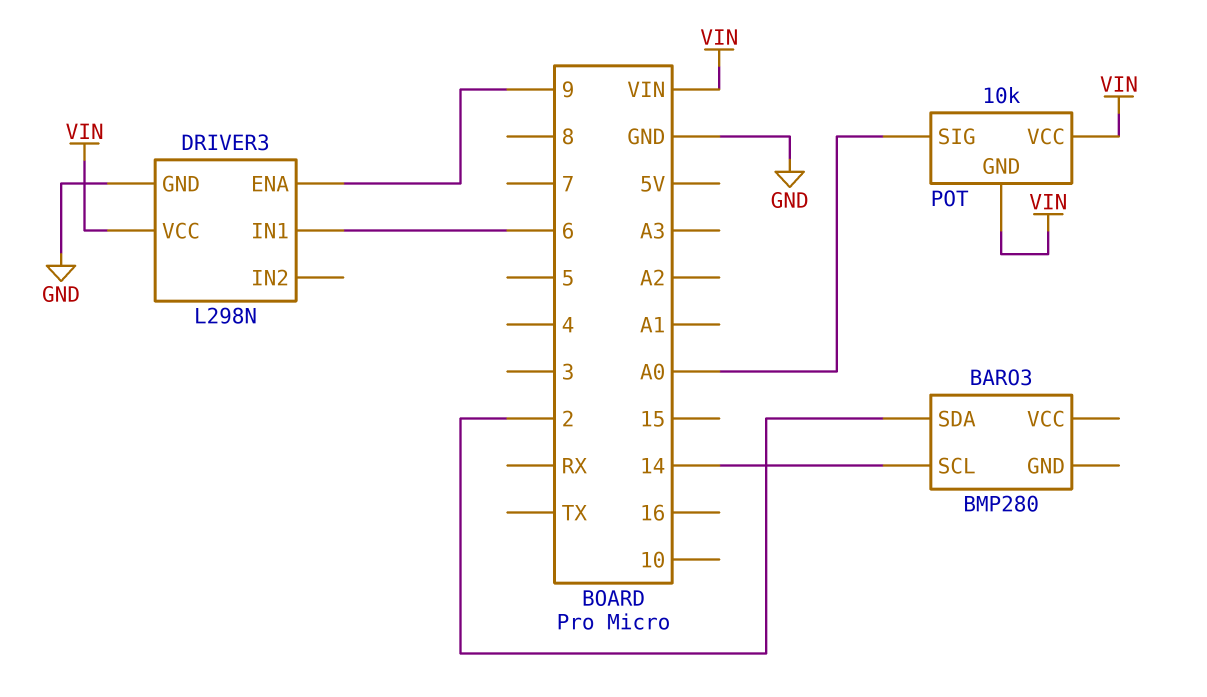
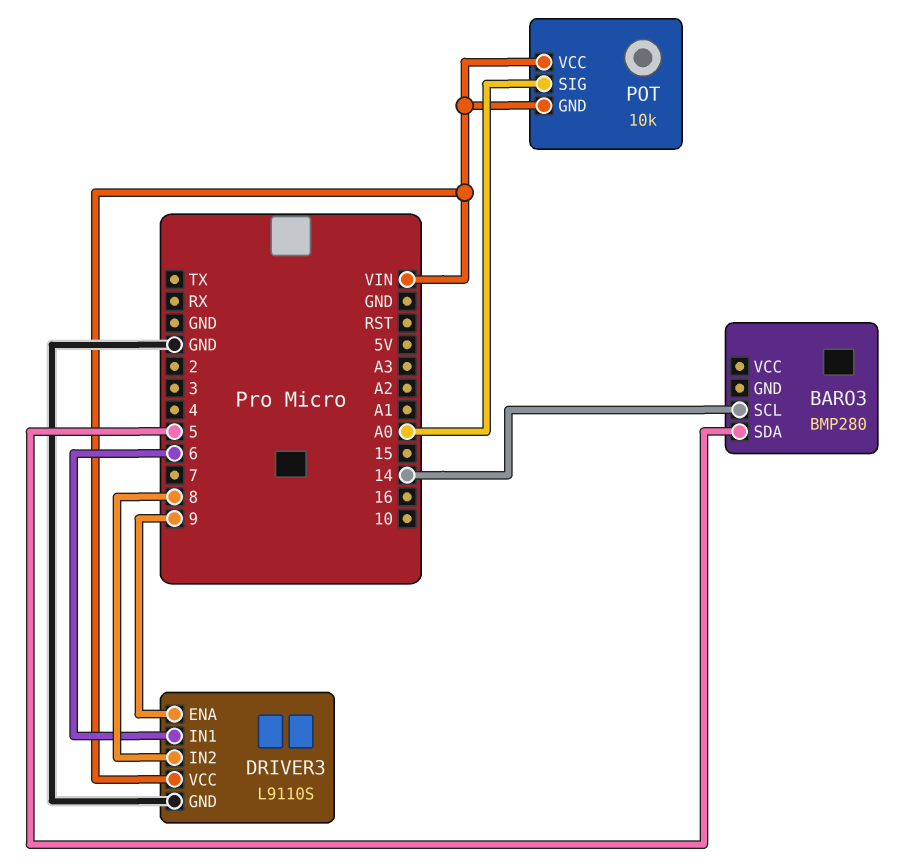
BARO3 pin SDA: 2 -> 5
DRIVER3: L298N -> L9110S
DRIVER3 pin IN2: none -> 8

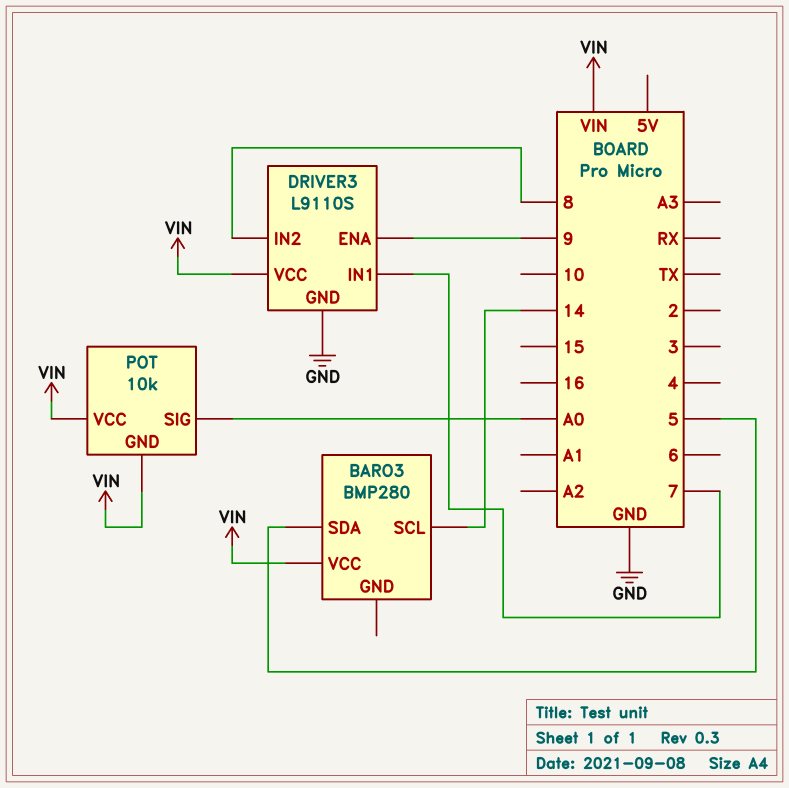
BARO3 pin VCC: none -> VIN
DRIVER3 pin IN1: 6 -> 7

